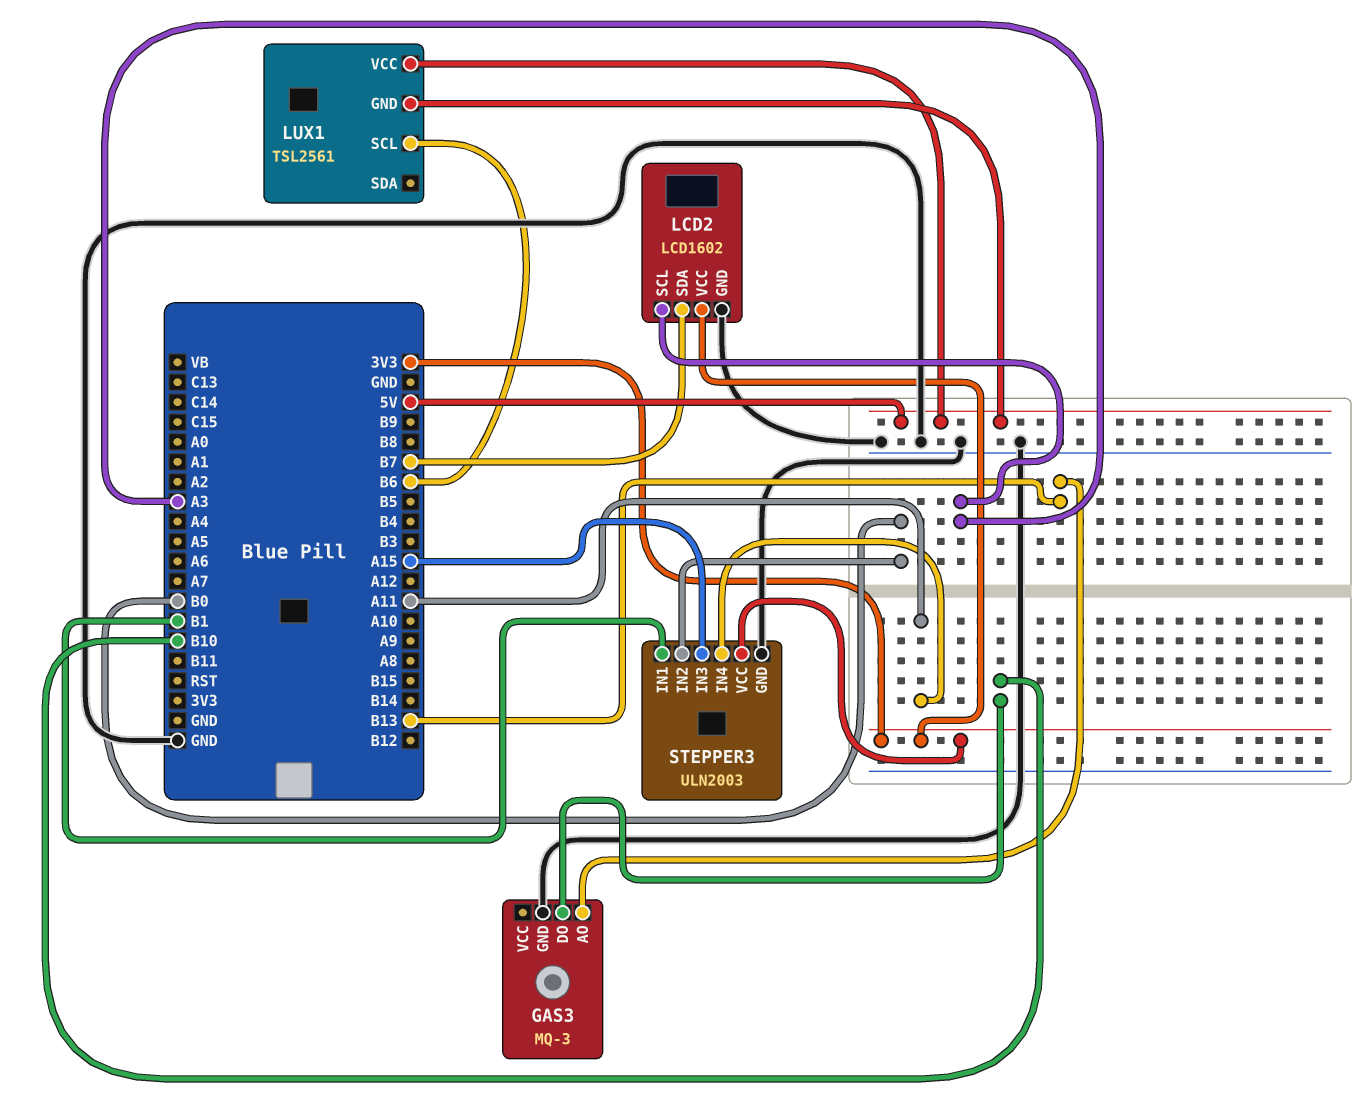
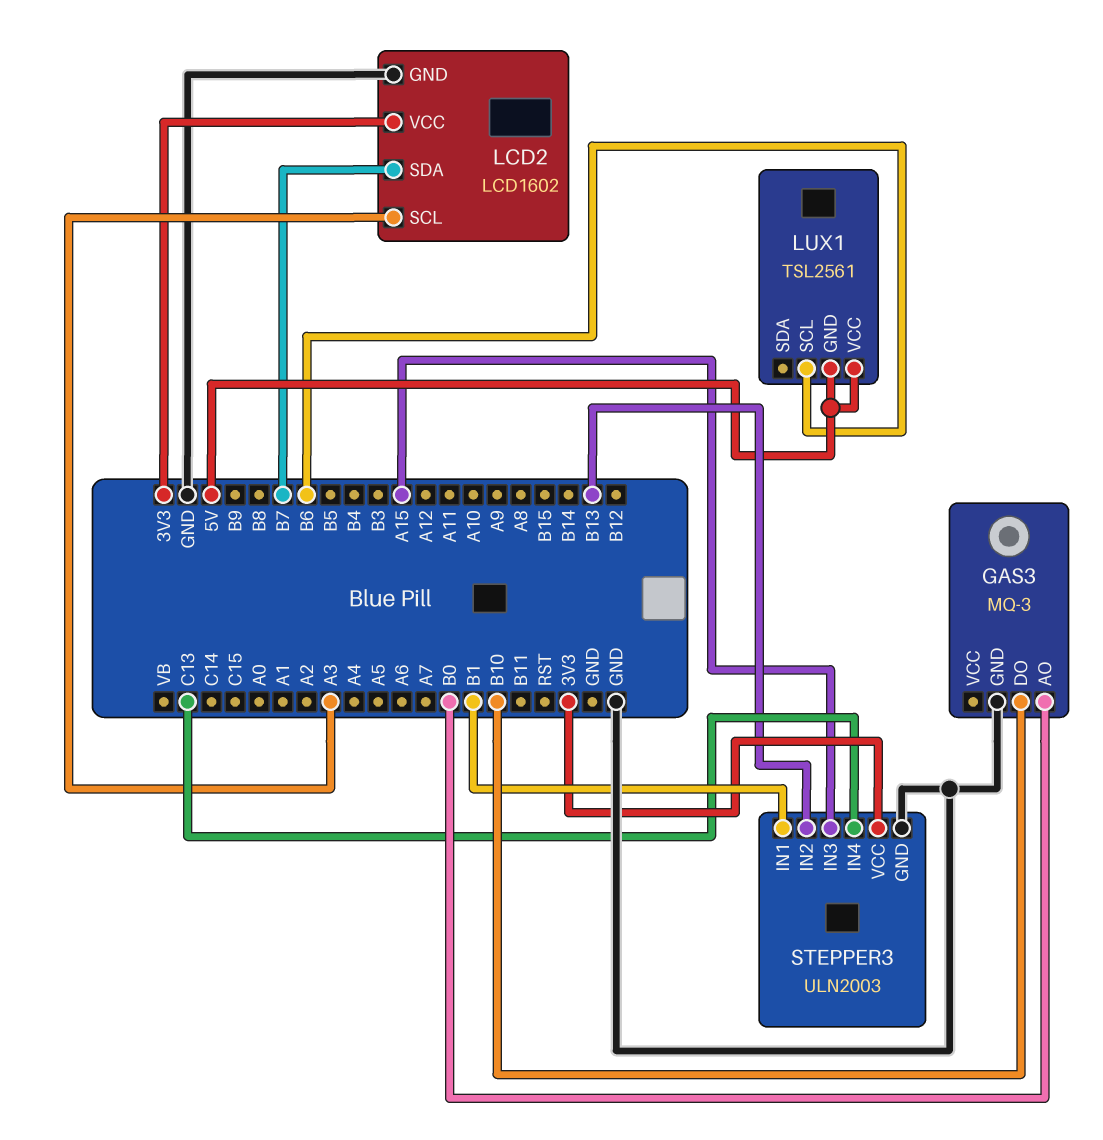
GAS3 pin AO: B13 -> B0
STEPPER3 pin IN2: B0 -> B13
STEPPER3 pin IN4: A11 -> C13

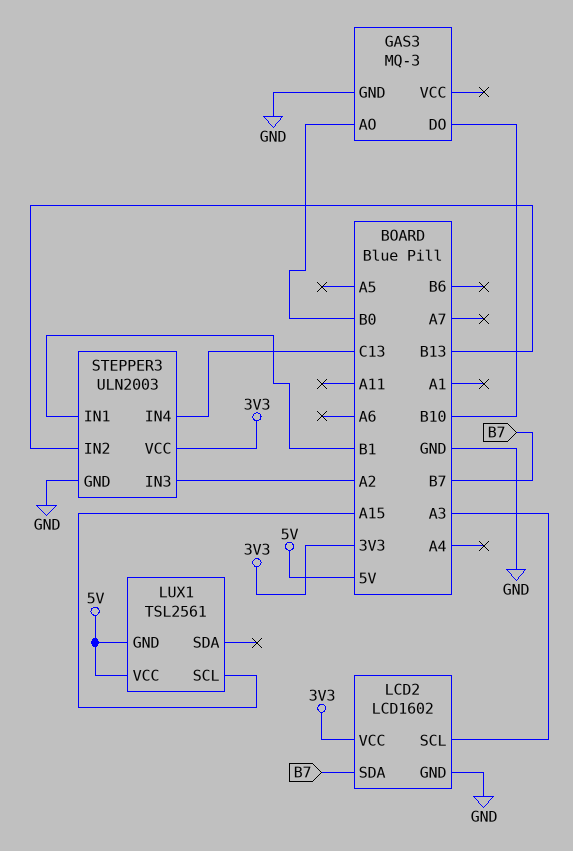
LUX1 pin SCL: B6 -> A15
STEPPER3 pin IN3: A15 -> A2

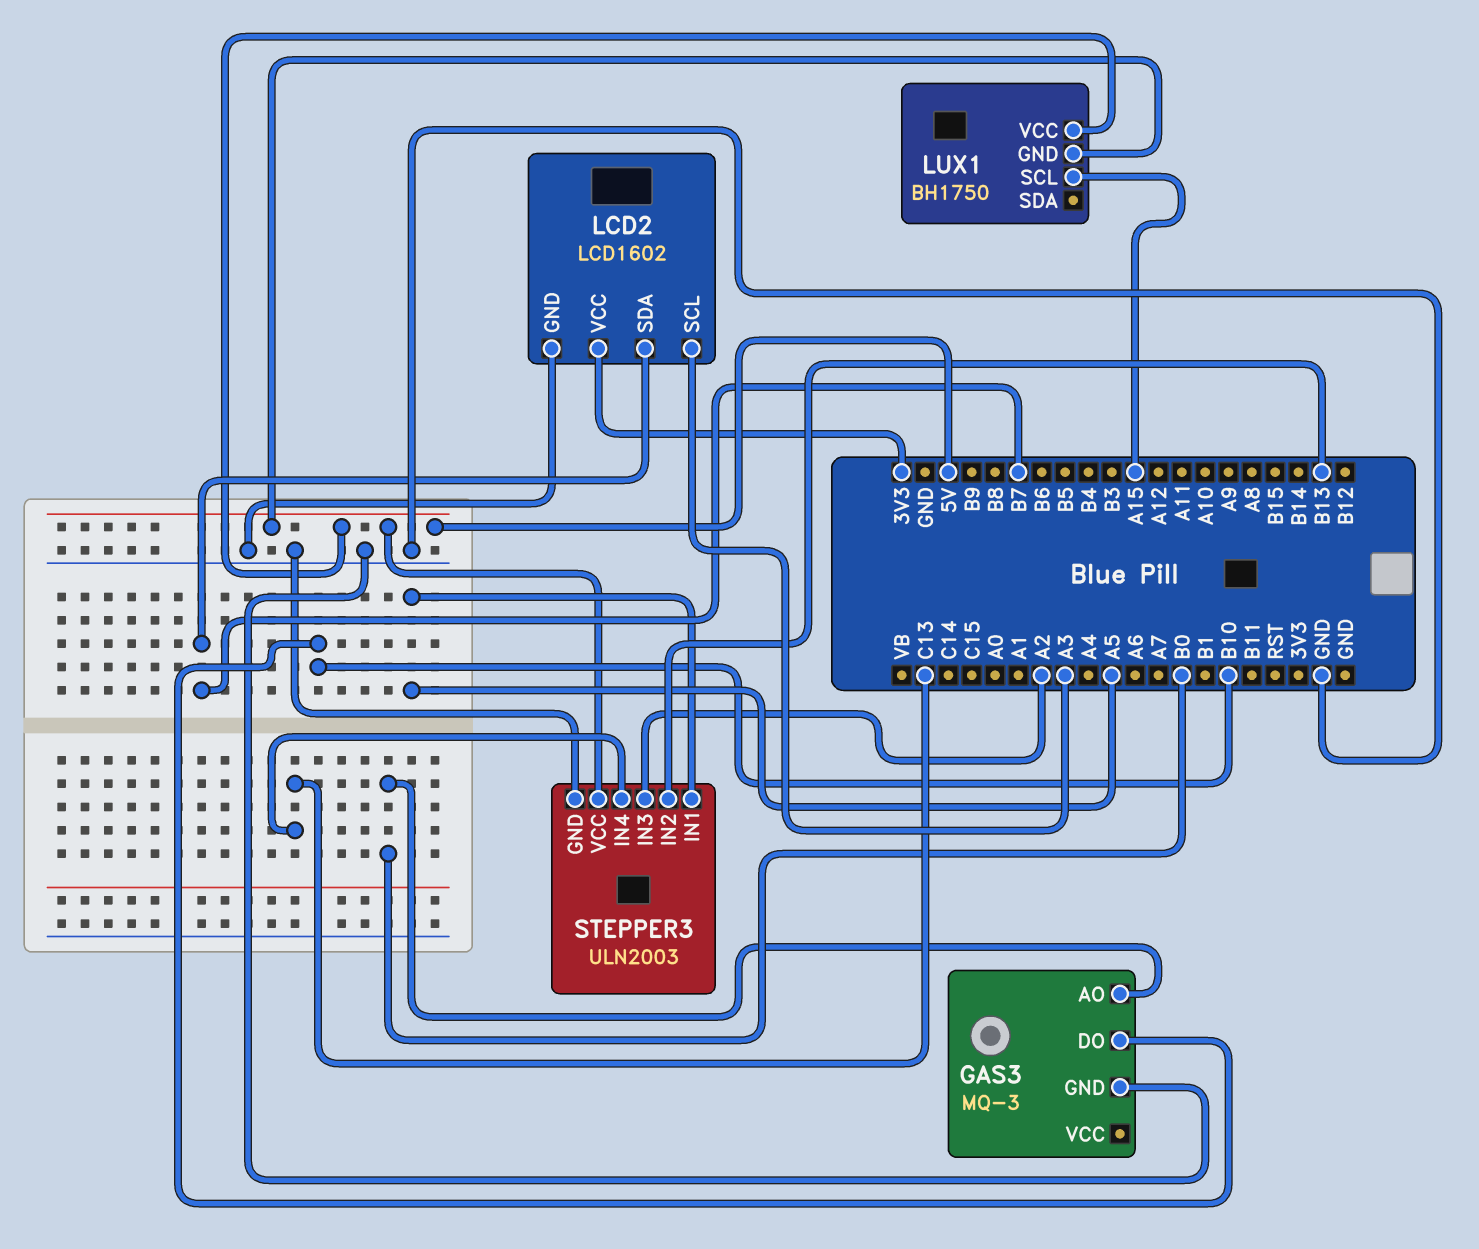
LUX1: TSL2561 -> BH1750
STEPPER3 pin IN1: B1 -> A5
STEPPER3 pin VCC: 3V3 -> 5V

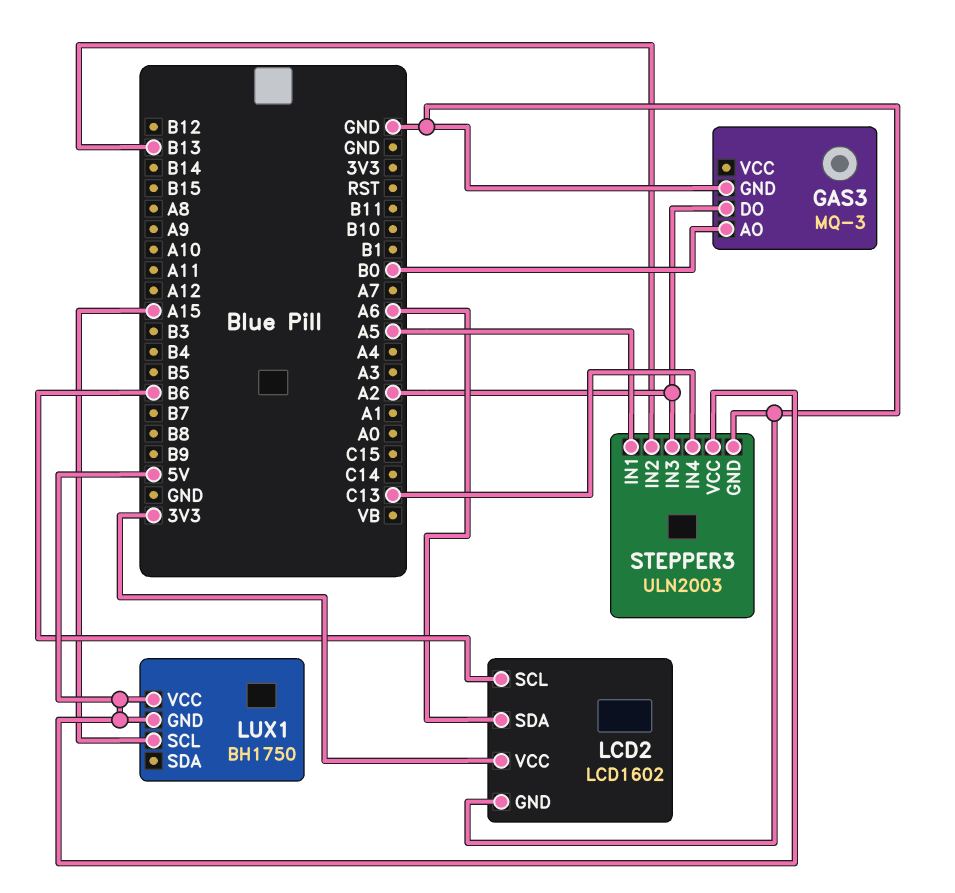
GAS3 pin DO: B10 -> A2
LCD2 pin SCL: A3 -> B6
LCD2 pin SDA: B7 -> A6

